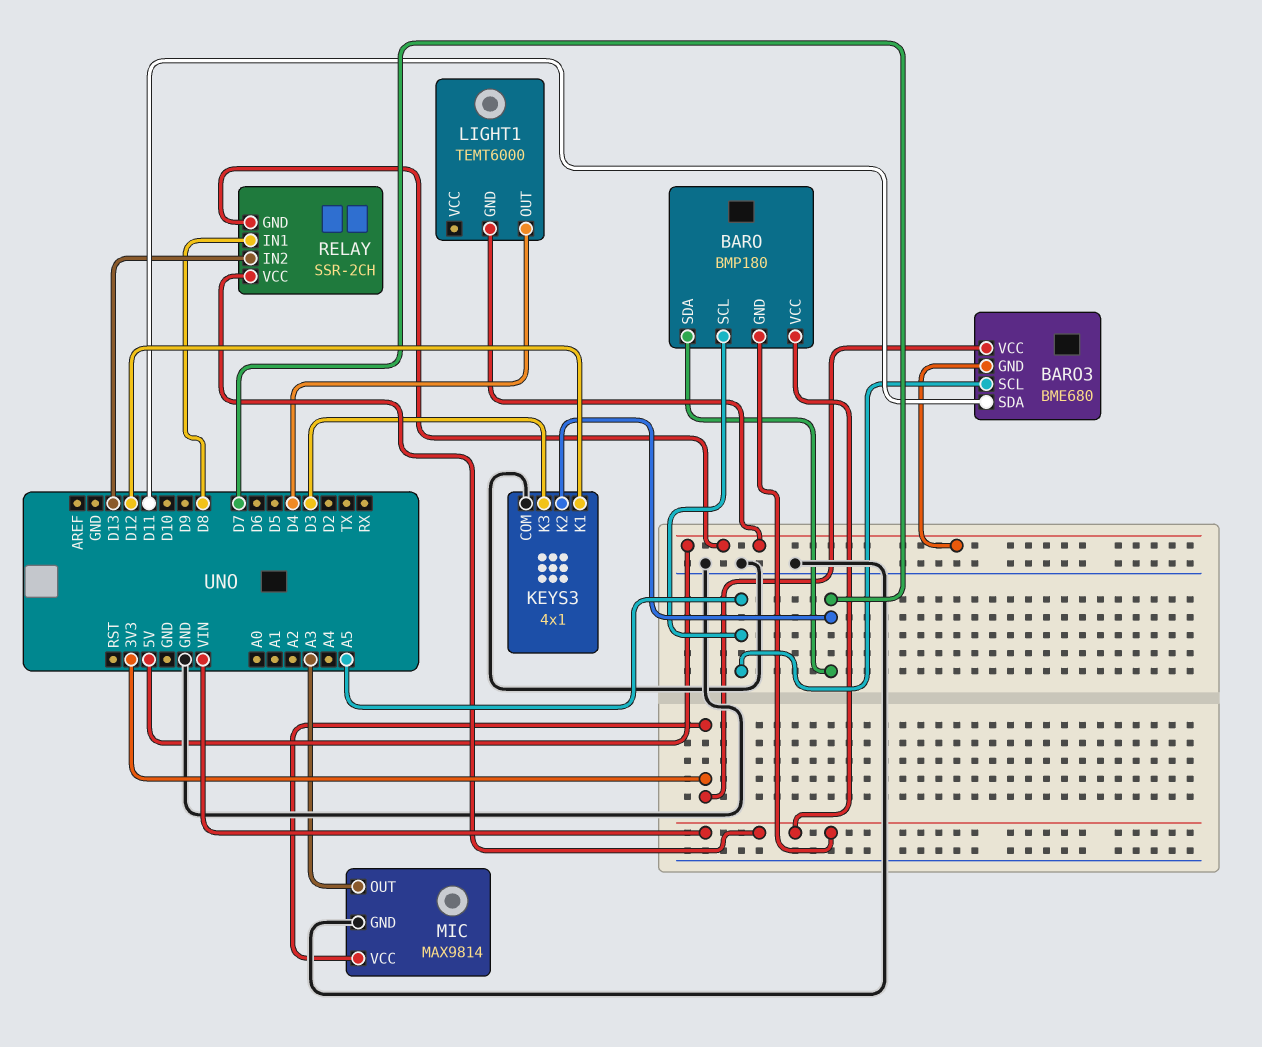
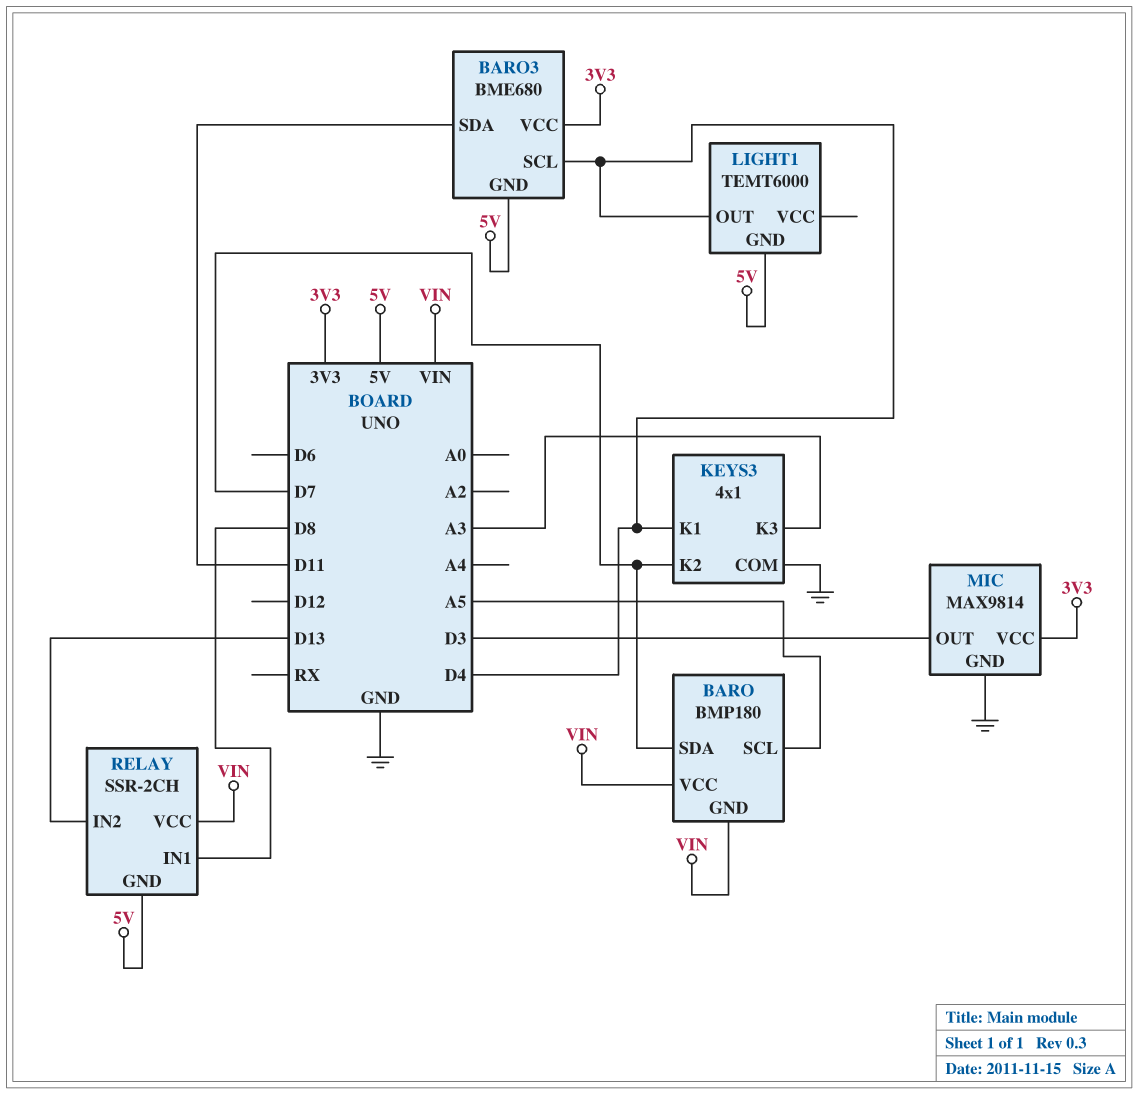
BARO3 pin SCL: A5 -> D4
KEYS3 pin K1: D12 -> D4
KEYS3 pin K3: D3 -> A3
MIC pin OUT: A3 -> D3

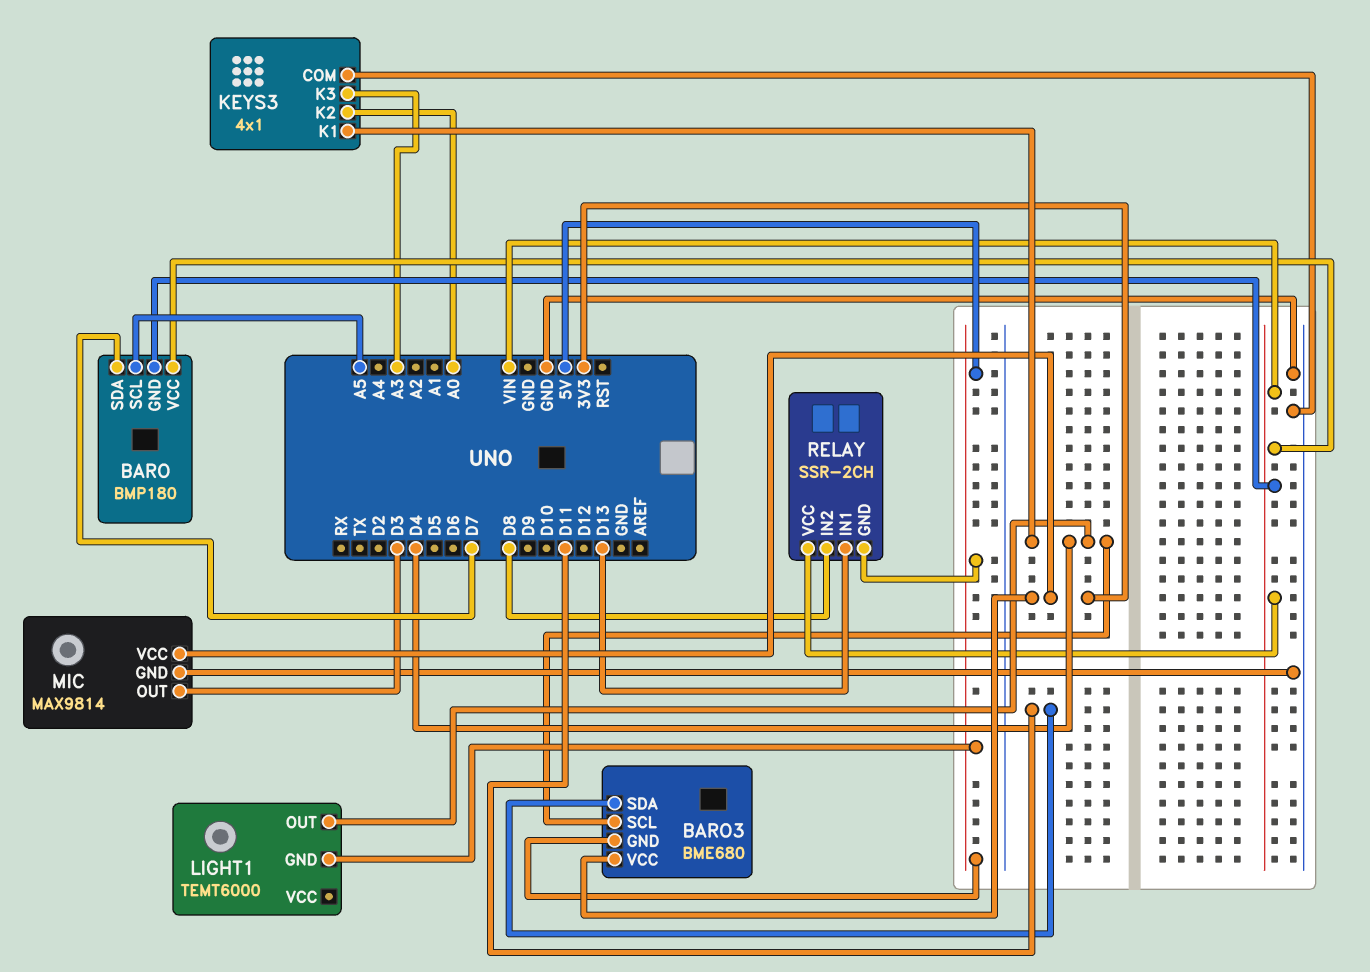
KEYS3 pin K2: D7 -> A0
RELAY pin IN1: D8 -> D13
RELAY pin IN2: D13 -> D8

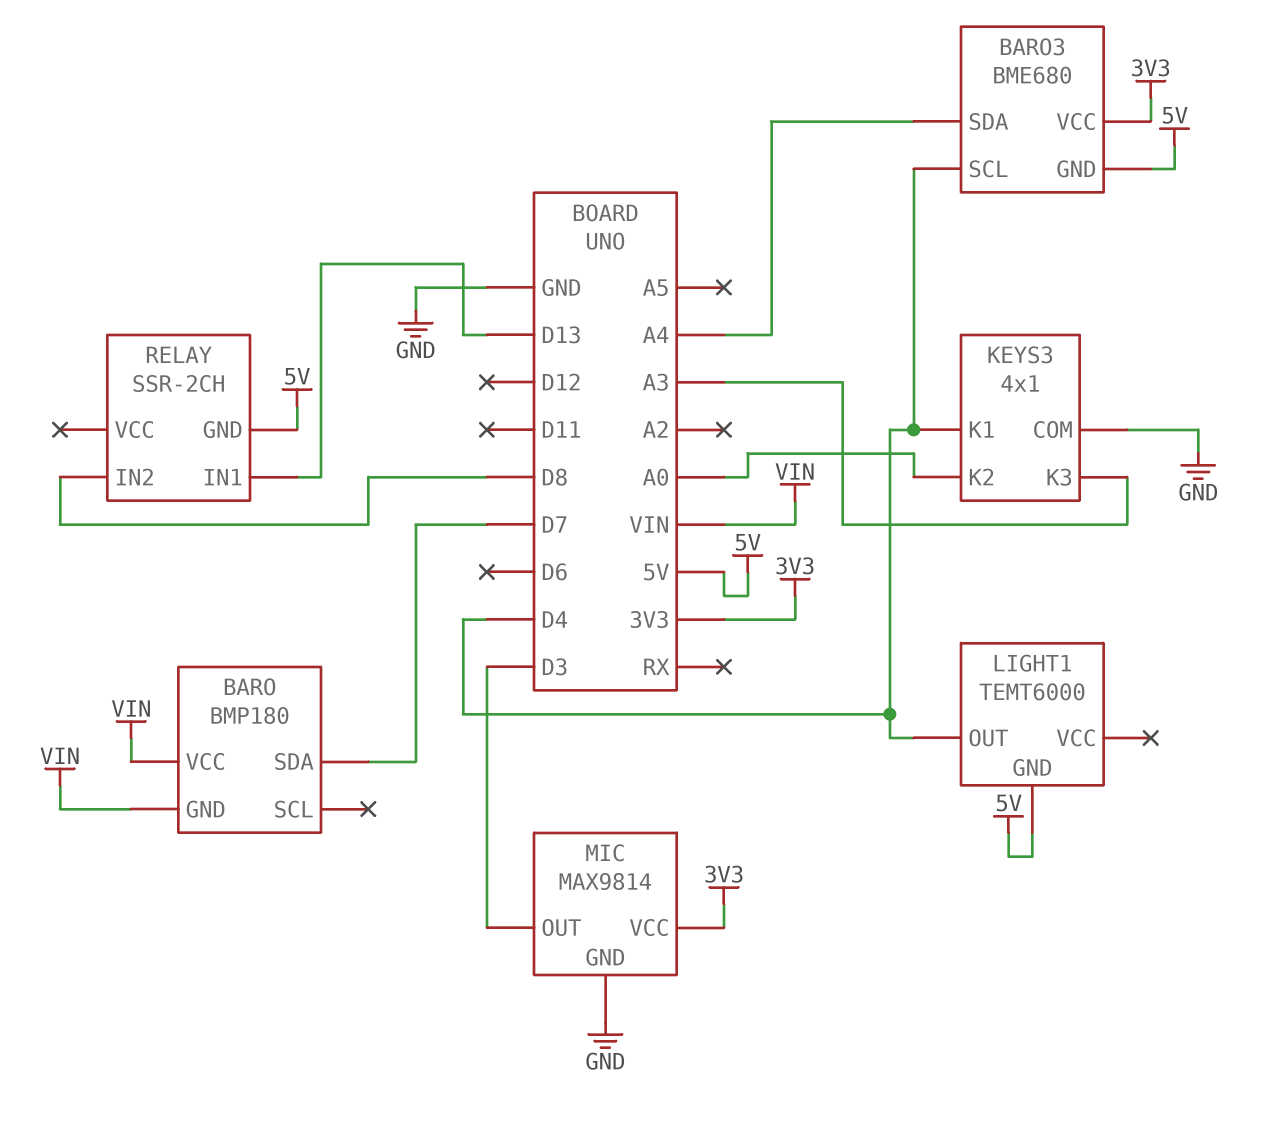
BARO pin SCL: A5 -> none
BARO3 pin SDA: D11 -> A4
RELAY pin VCC: VIN -> none

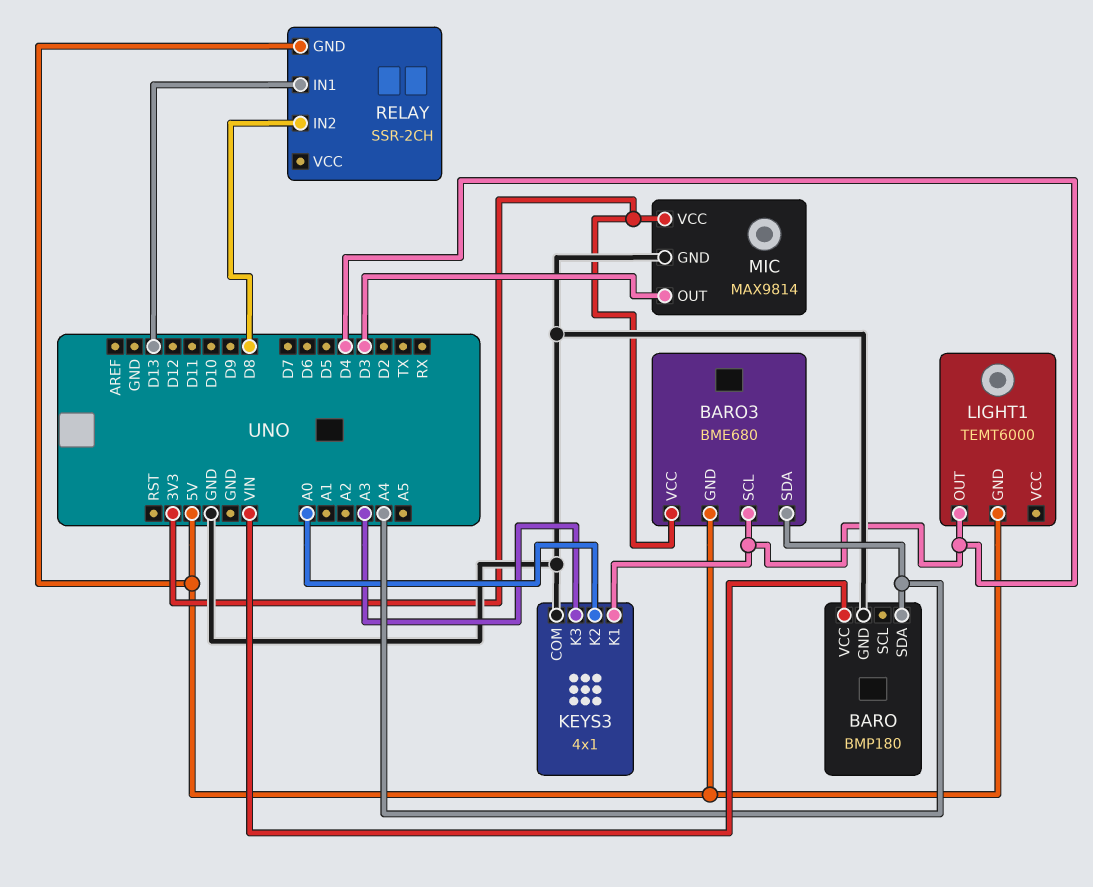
BARO pin GND: VIN -> GND
BARO pin SDA: D7 -> A4

